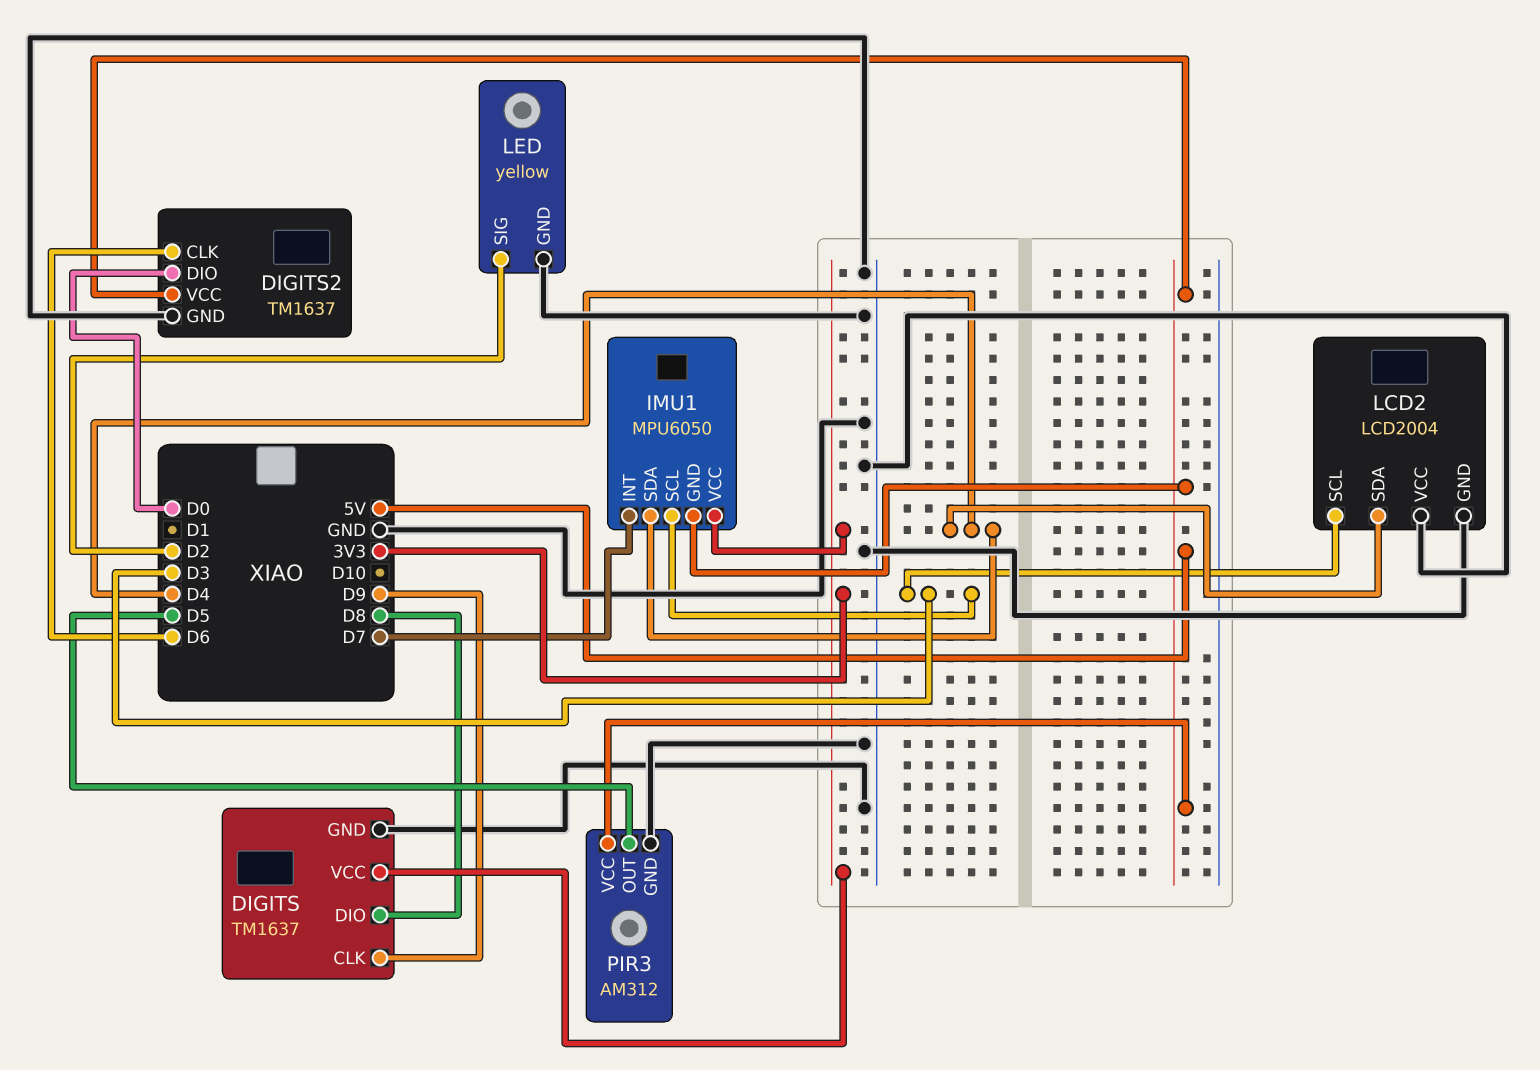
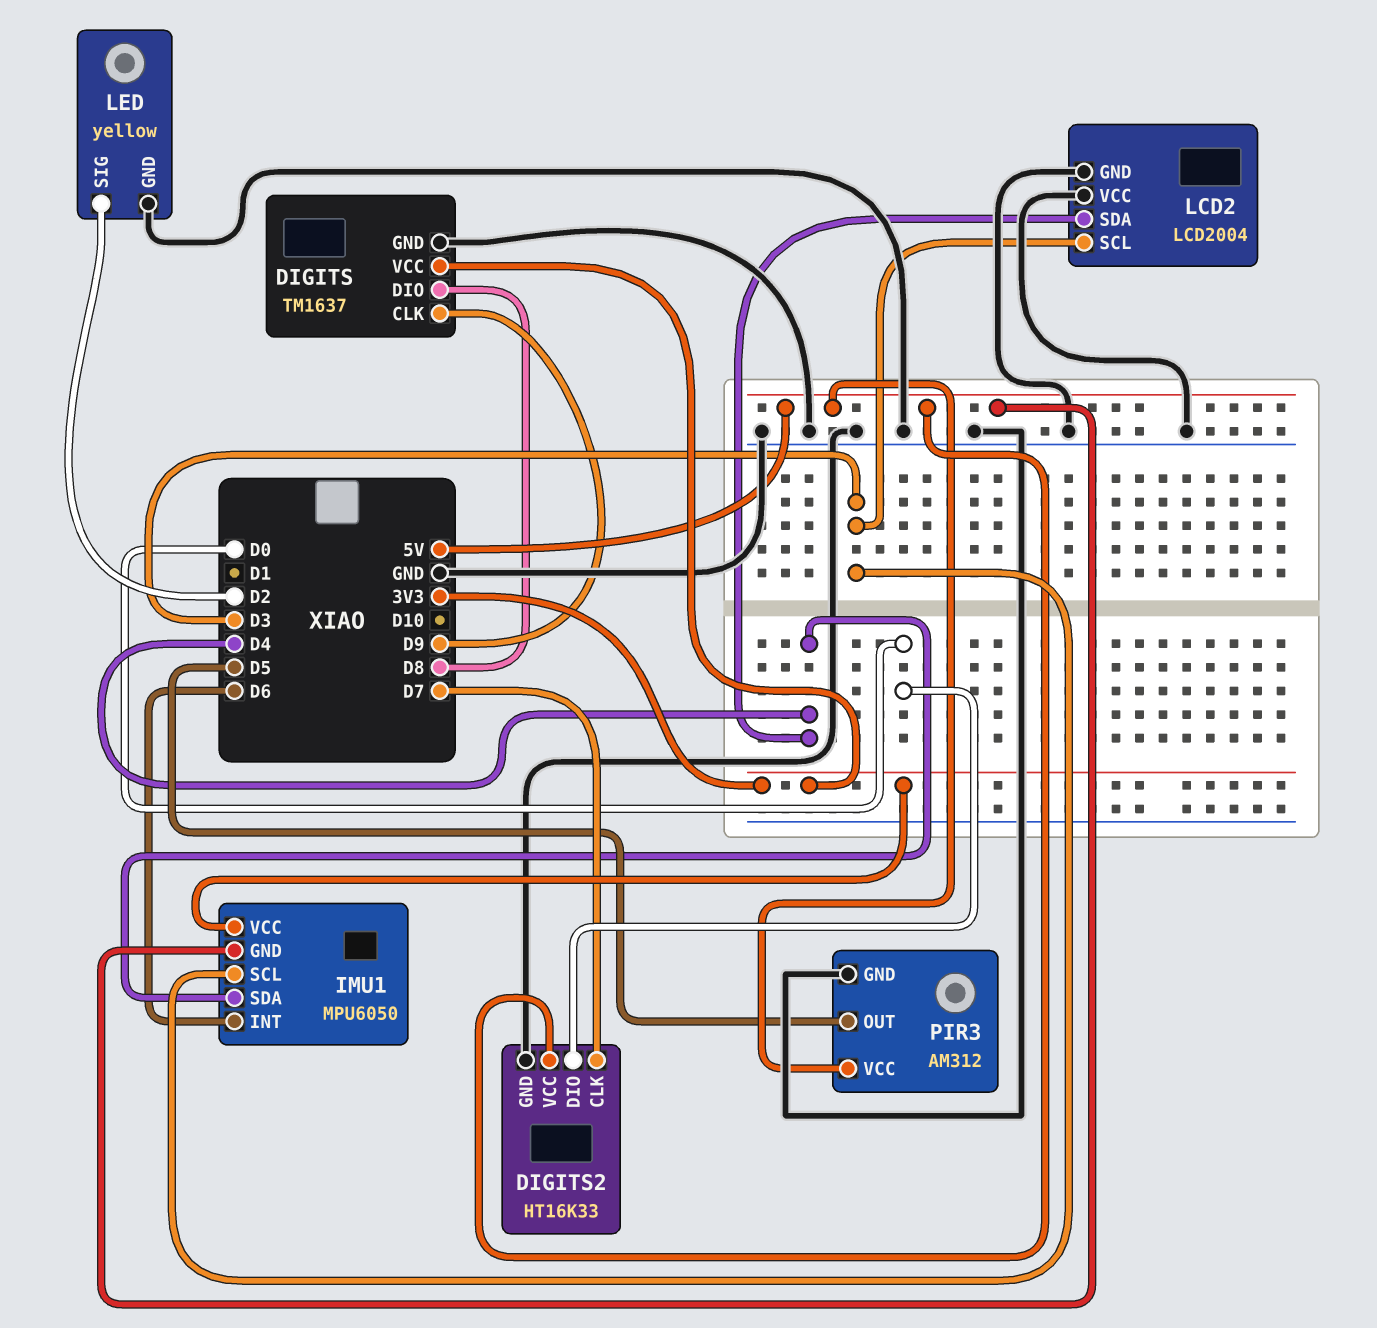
DIGITS2: TM1637 -> HT16K33
DIGITS2 pin CLK: D6 -> D7
IMU1 pin INT: D7 -> D6

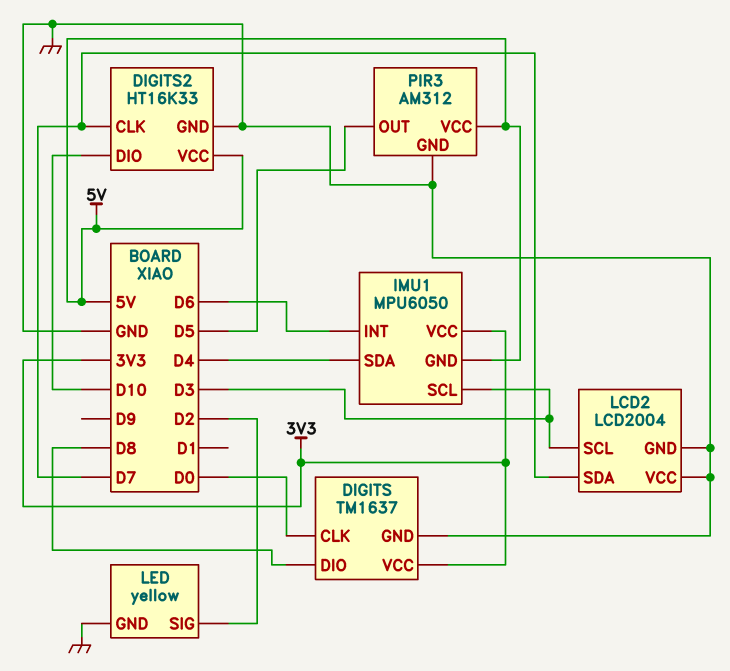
DIGITS pin CLK: D9 -> D0
DIGITS2 pin DIO: D0 -> D10
LCD2 pin SDA: D4 -> D7

